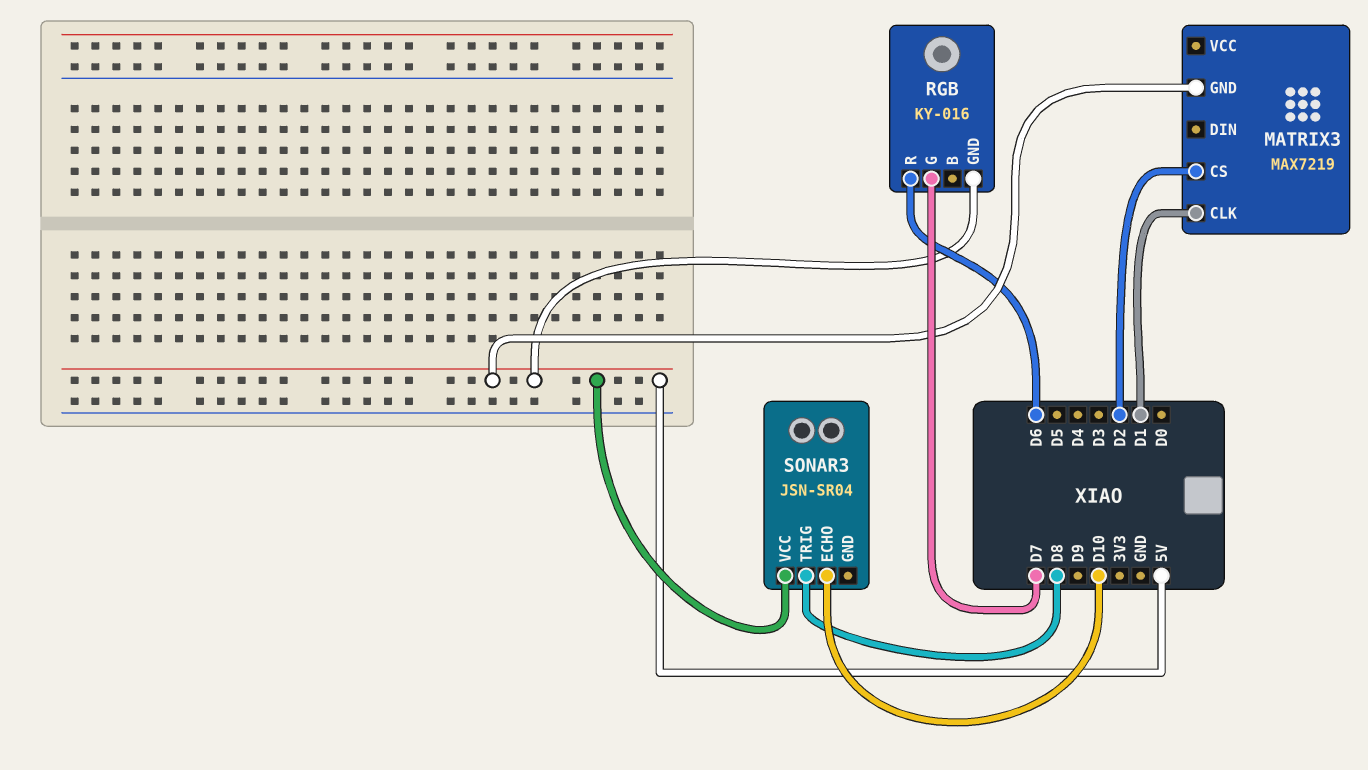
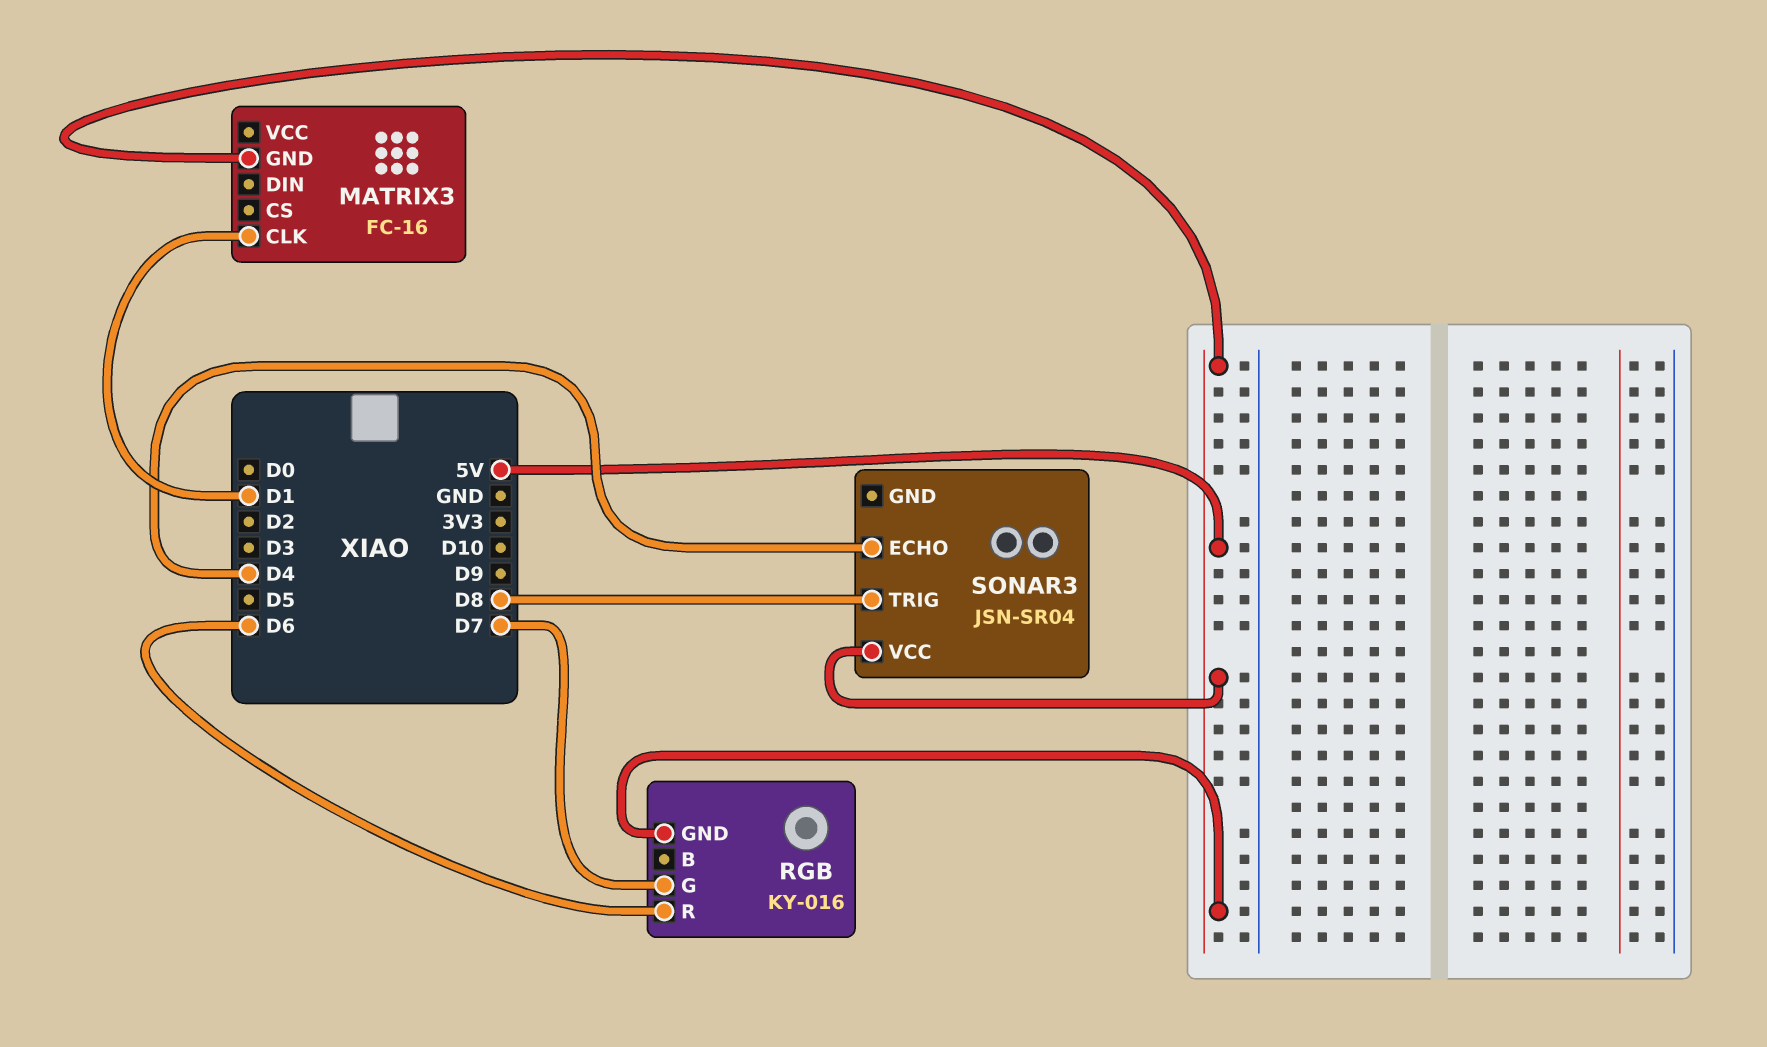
MATRIX3: MAX7219 -> FC-16
MATRIX3 pin CS: D2 -> none
SONAR3 pin ECHO: D10 -> D4

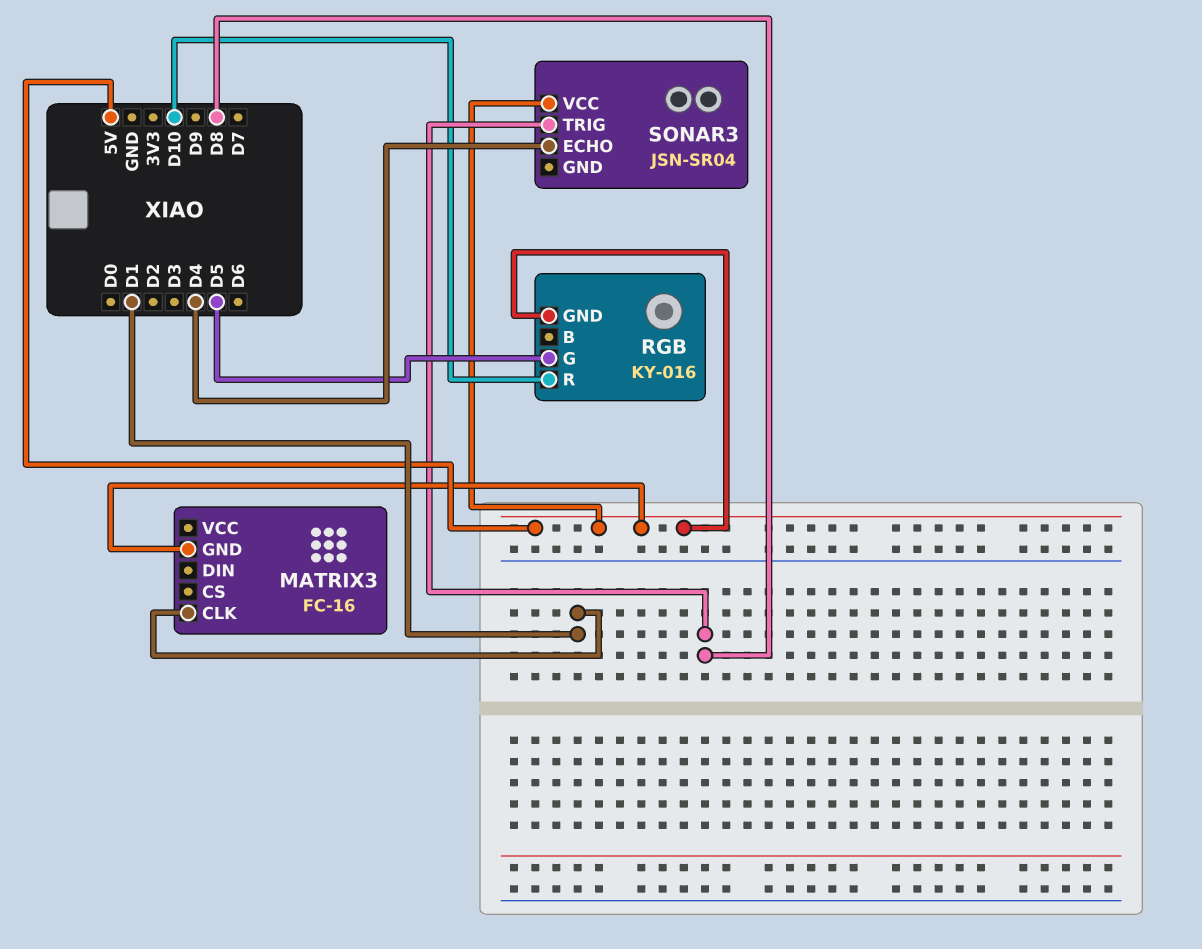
RGB pin G: D7 -> D5
RGB pin R: D6 -> D10

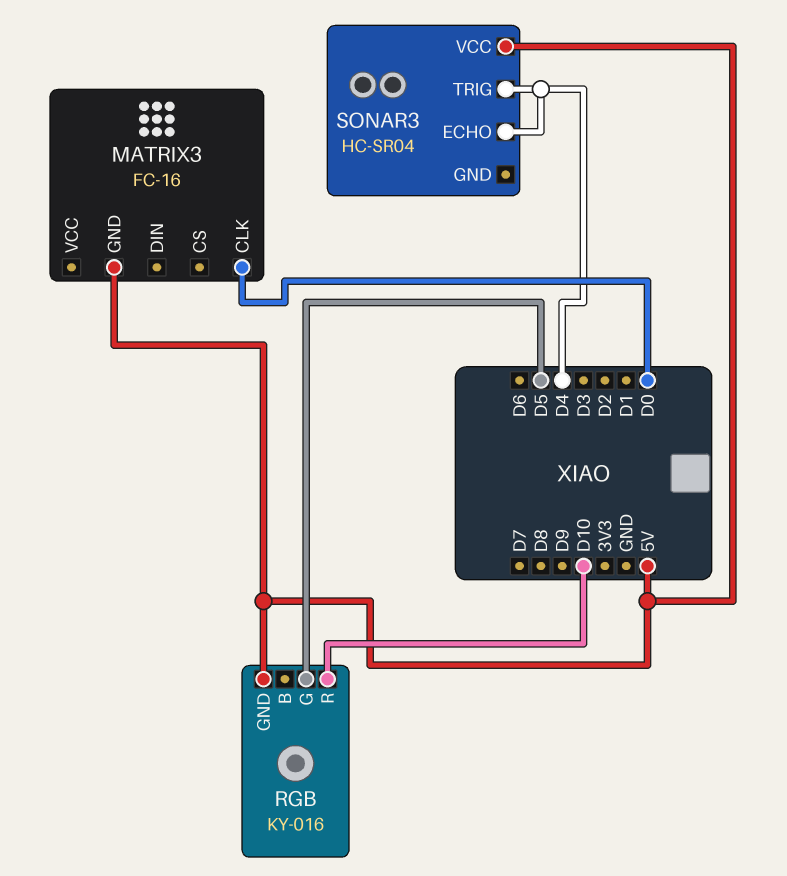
MATRIX3 pin CLK: D1 -> D0
SONAR3: JSN-SR04 -> HC-SR04
SONAR3 pin TRIG: D8 -> D4

